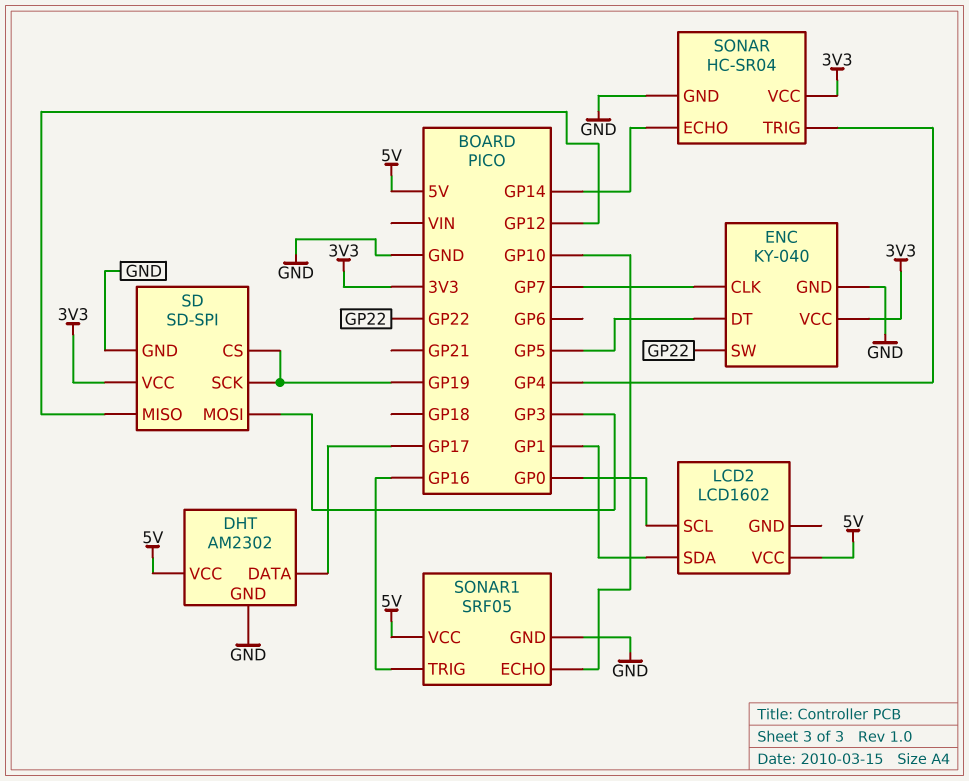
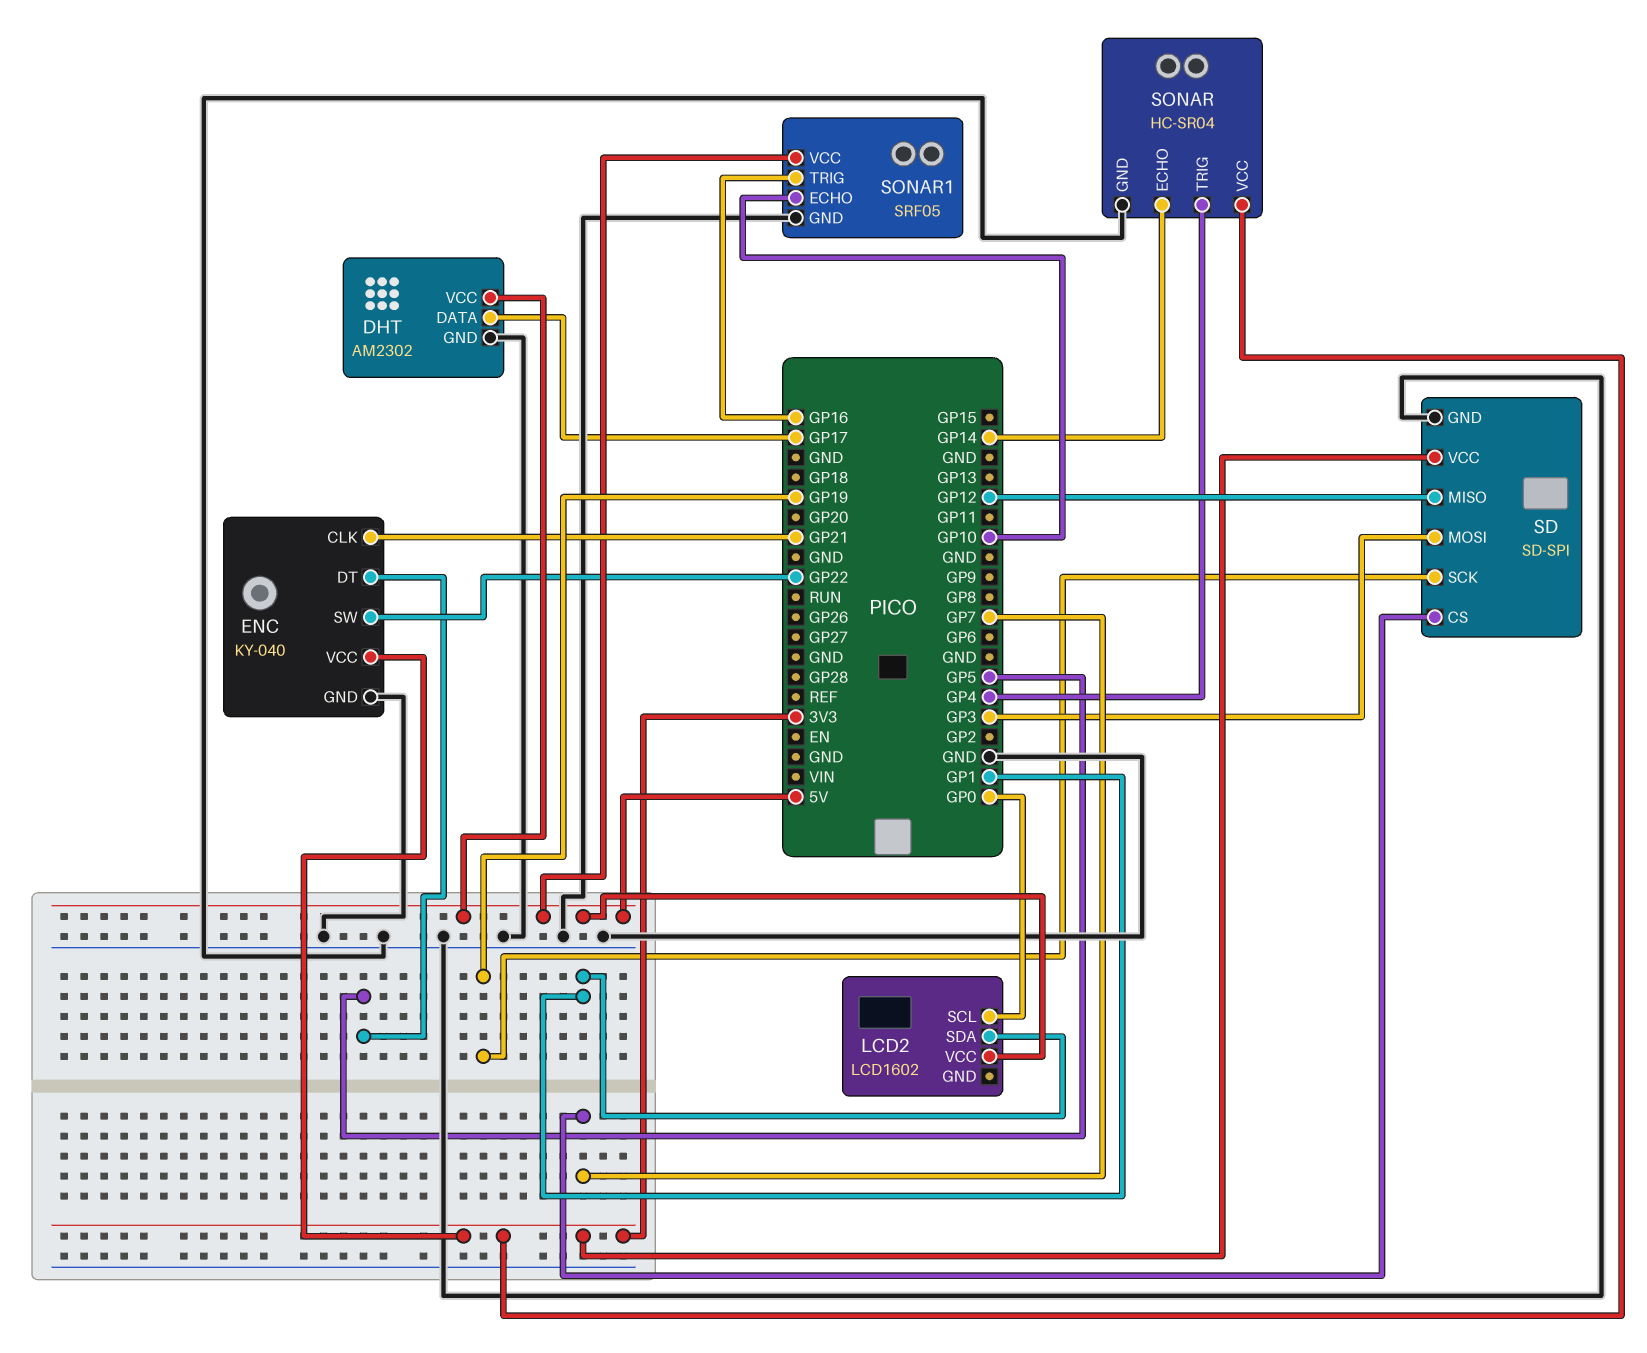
ENC pin CLK: GP7 -> GP21
SD pin CS: GP19 -> GP7

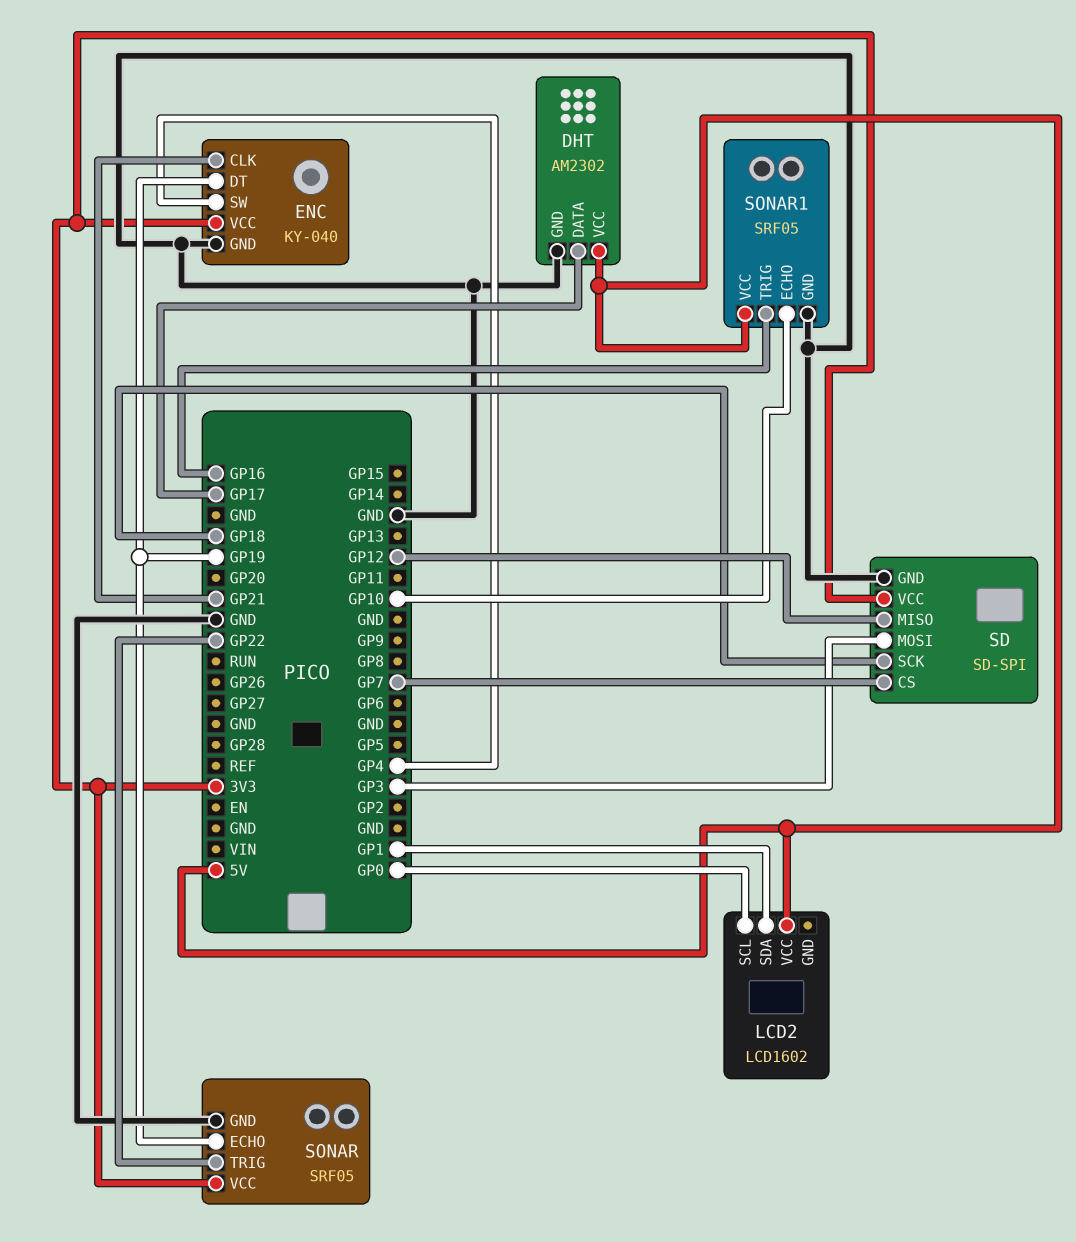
ENC pin DT: GP5 -> GP19
ENC pin SW: GP22 -> GP4
SD pin SCK: GP19 -> GP18
SONAR: HC-SR04 -> SRF05
SONAR pin ECHO: GP14 -> GP19
SONAR pin TRIG: GP4 -> GP22

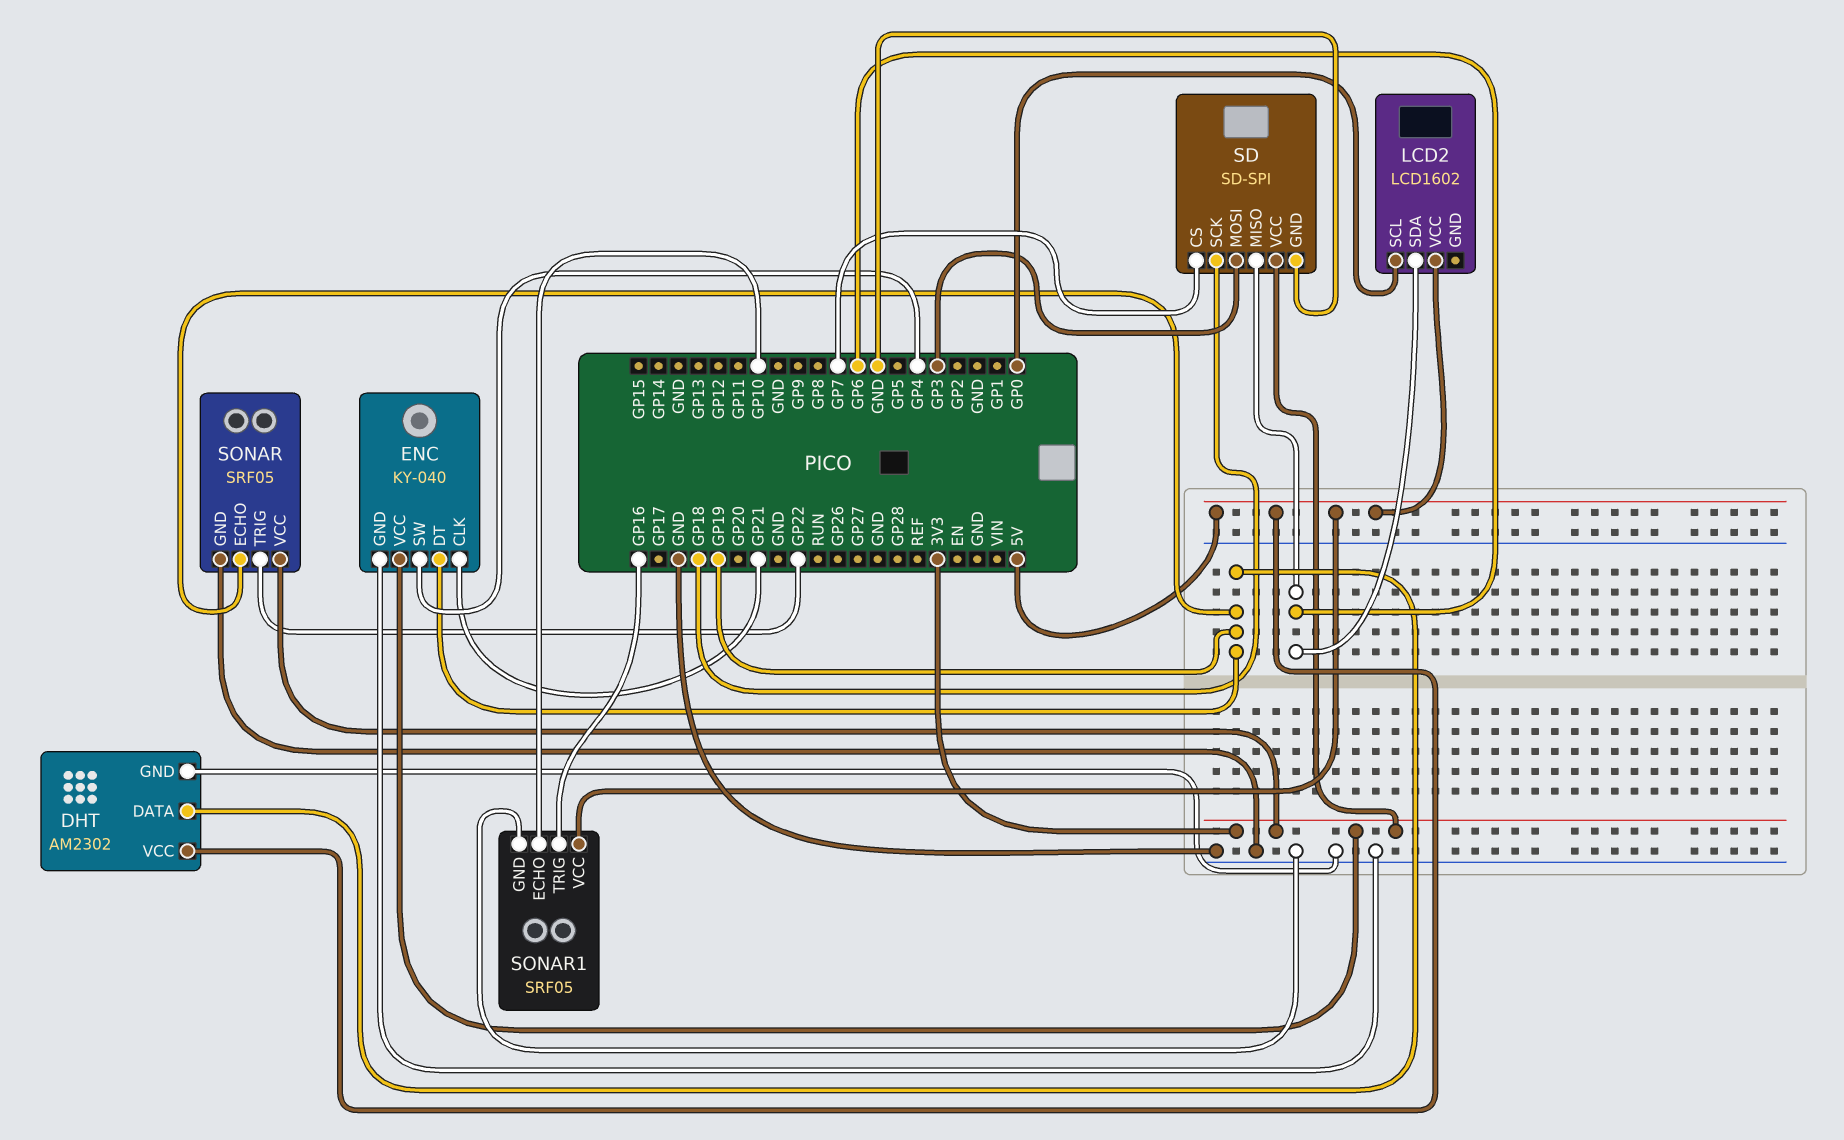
DHT pin DATA: GP17 -> GP19
LCD2 pin SDA: GP1 -> GP6
SD pin MISO: GP12 -> GP6

